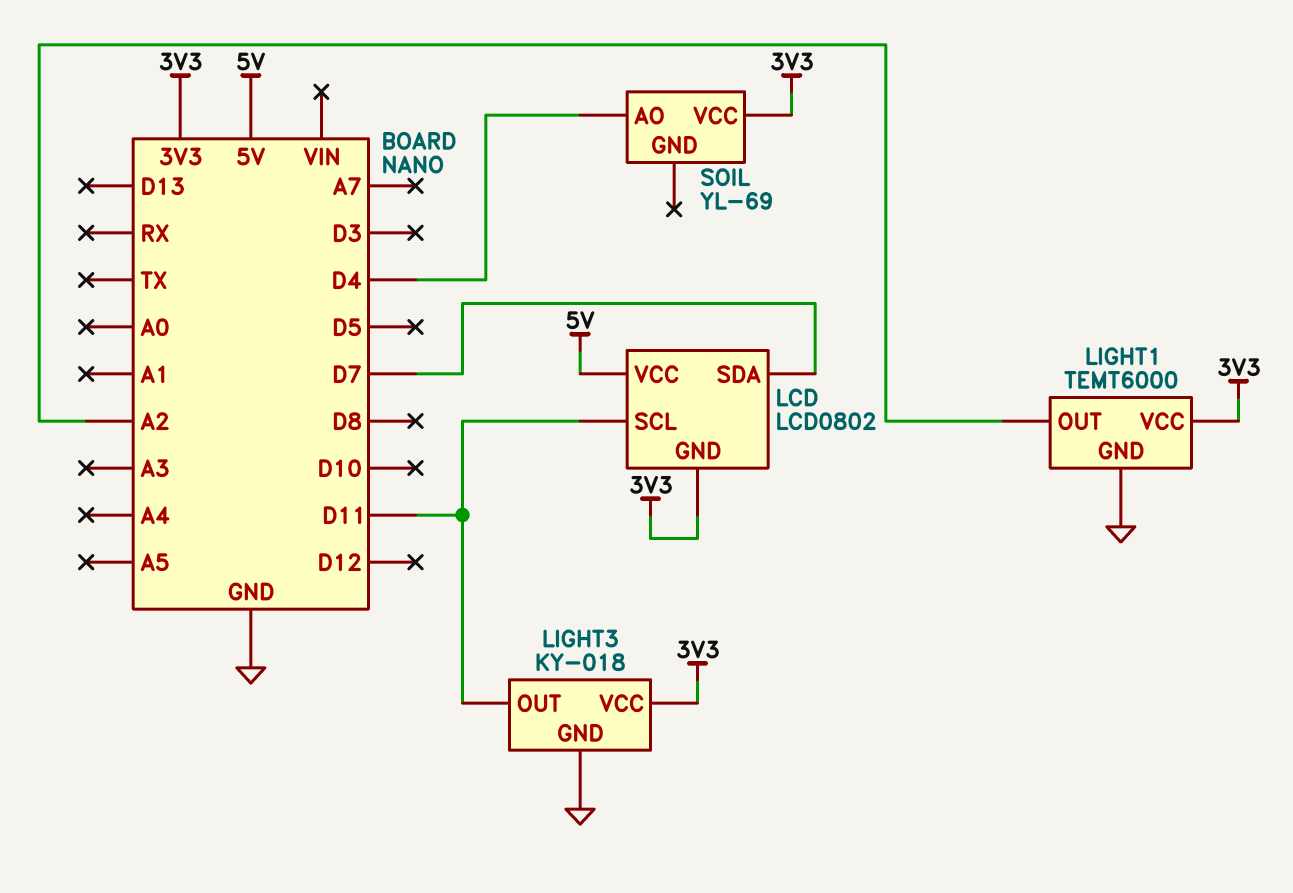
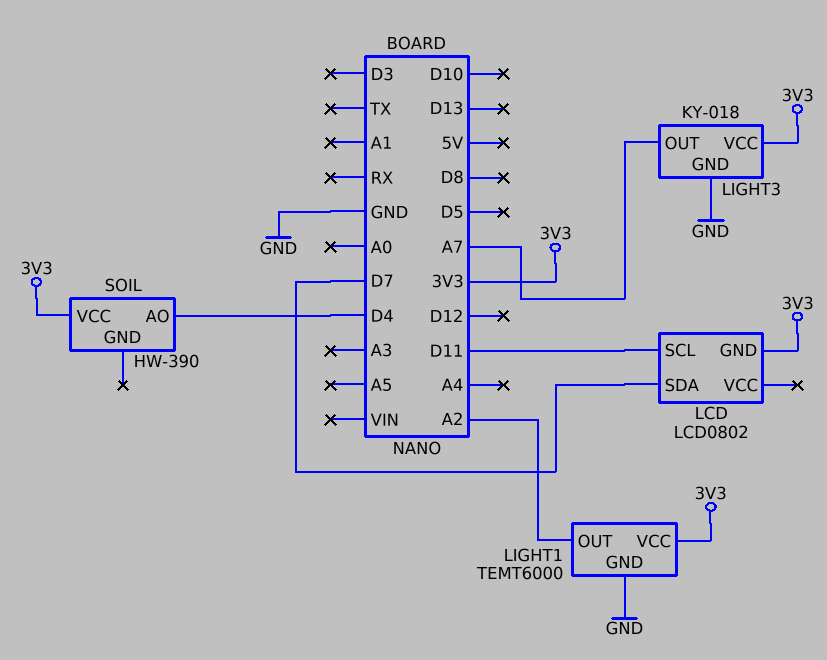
LCD pin VCC: 5V -> none
LIGHT3 pin OUT: D11 -> A7
SOIL: YL-69 -> HW-390

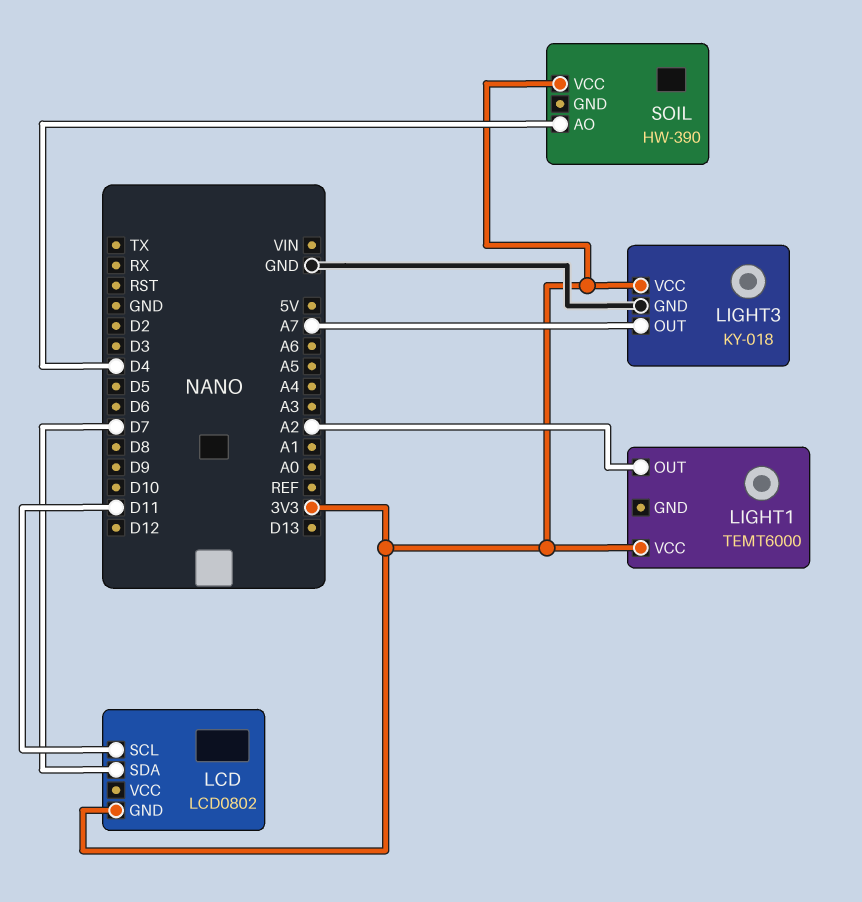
LIGHT1 pin GND: GND -> none

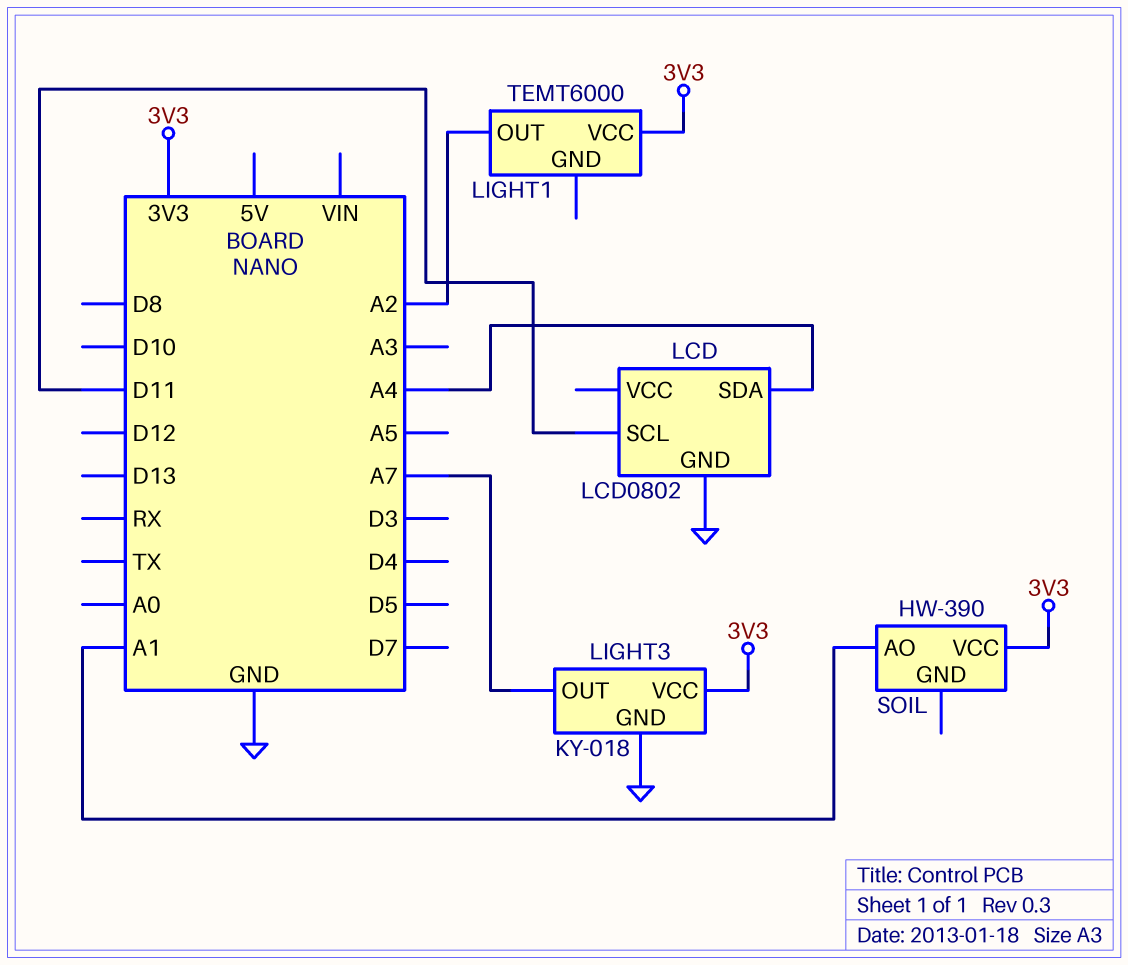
LCD pin GND: 3V3 -> GND
LCD pin SDA: D7 -> A4
SOIL pin AO: D4 -> A1

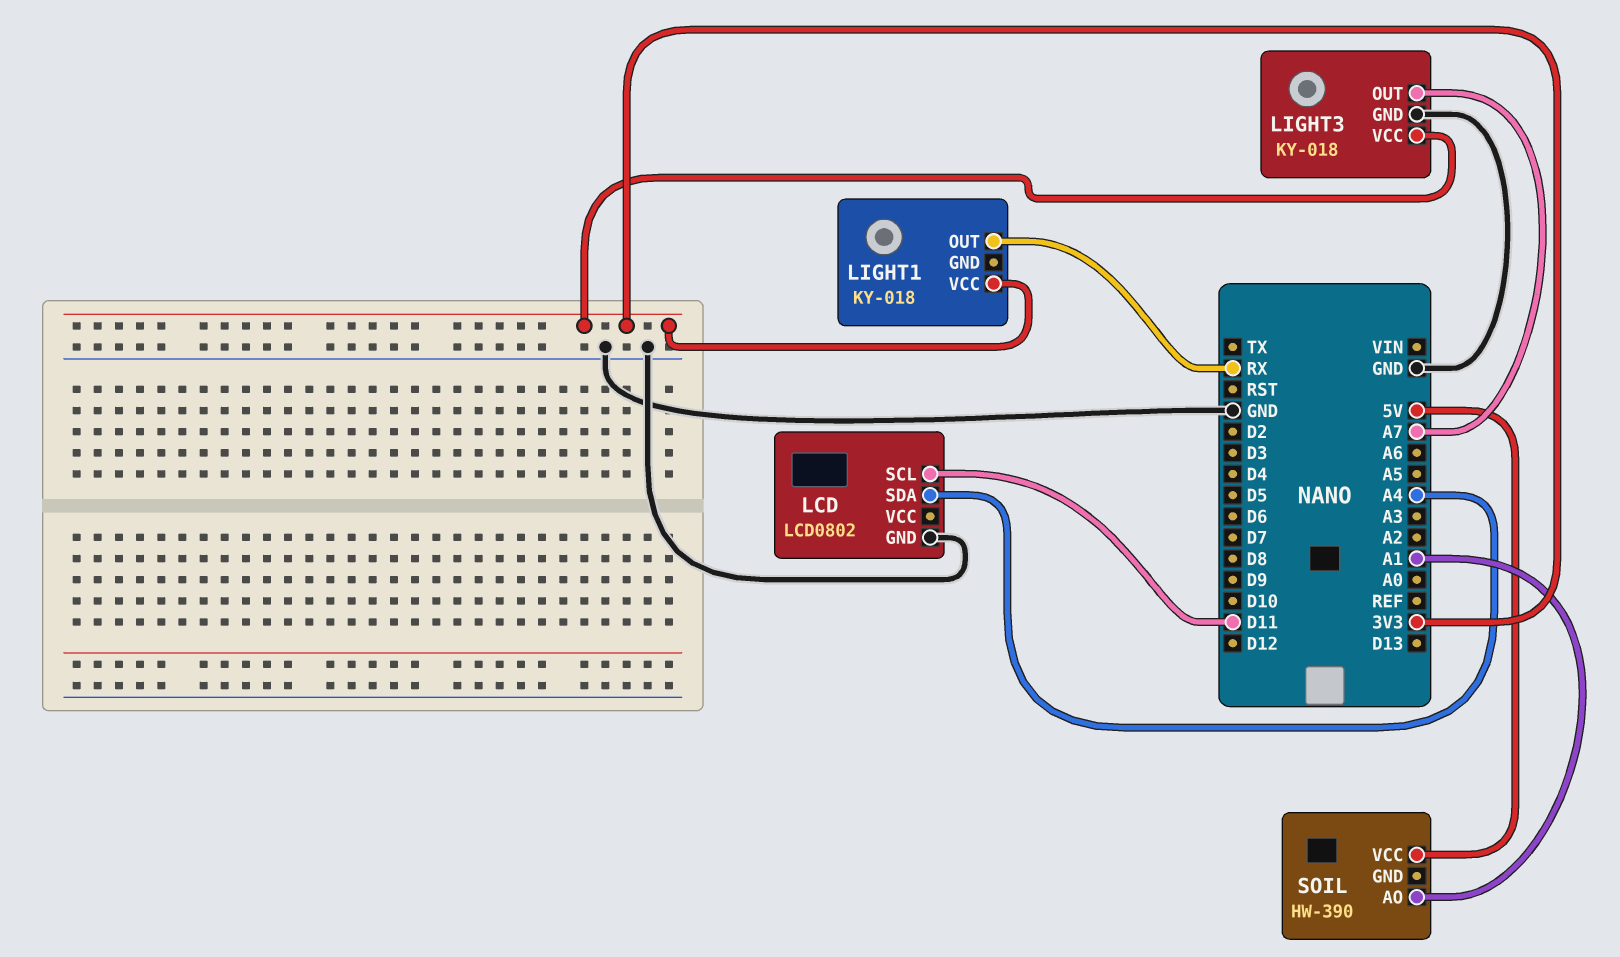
LIGHT1: TEMT6000 -> KY-018
LIGHT1 pin OUT: A2 -> RX
SOIL pin VCC: 3V3 -> 5V

